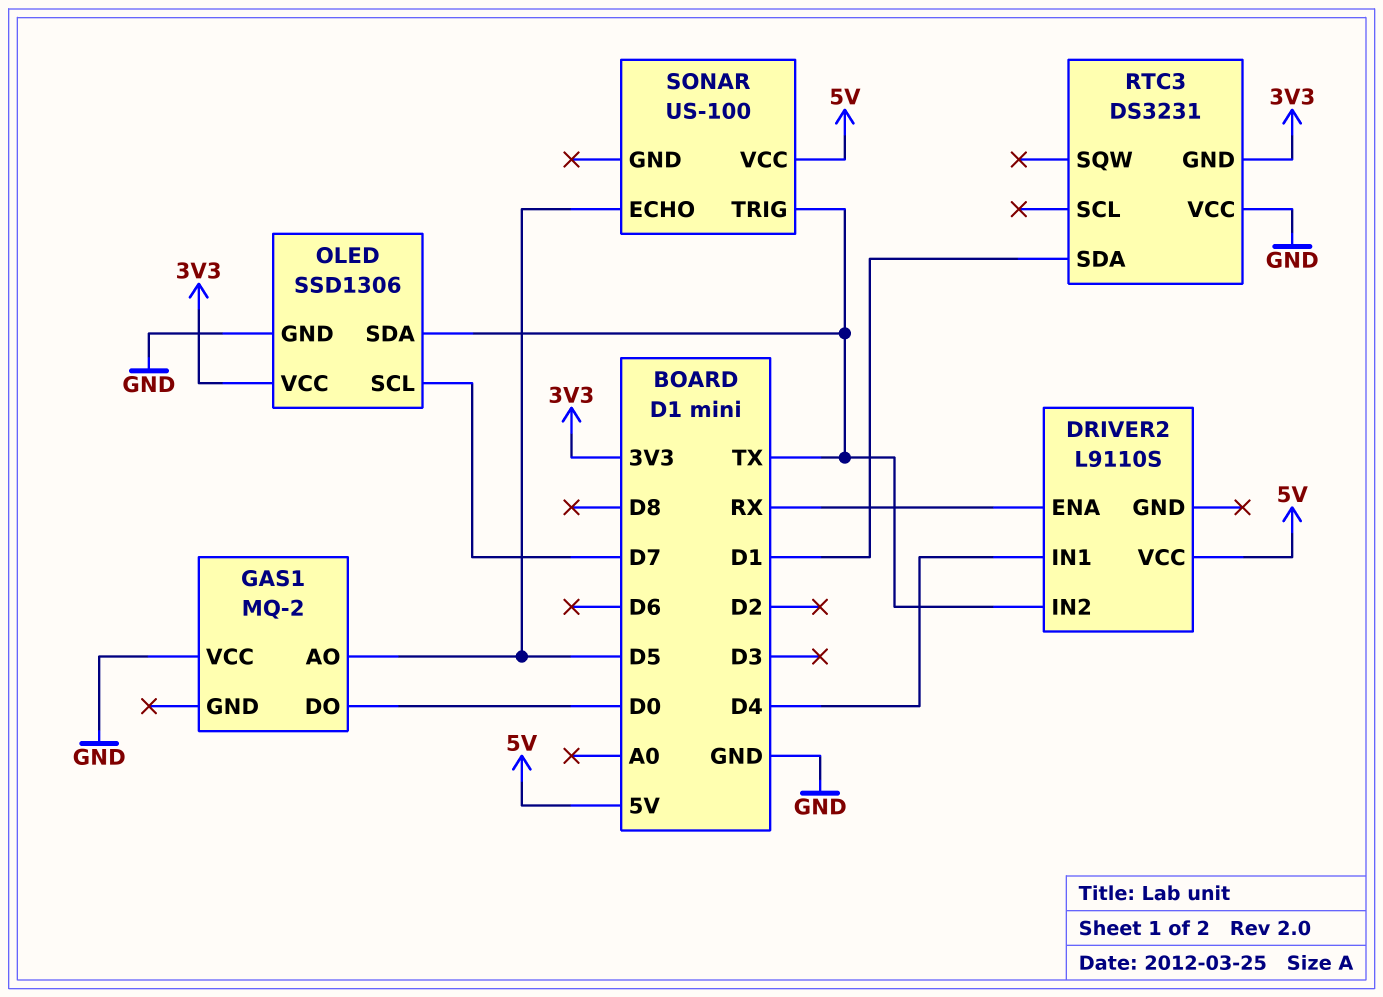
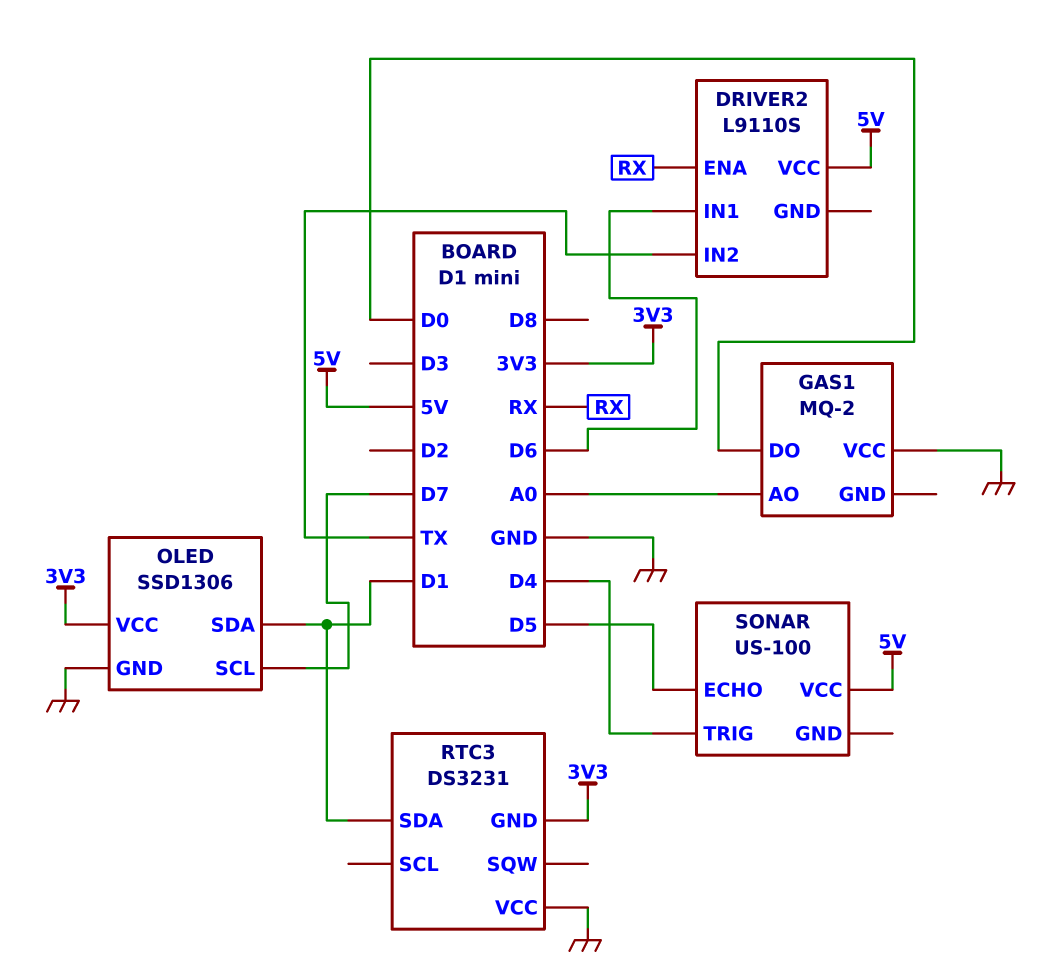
DRIVER2 pin IN1: D4 -> D6
GAS1 pin AO: D5 -> A0
OLED pin SDA: TX -> D1
SONAR pin TRIG: TX -> D4

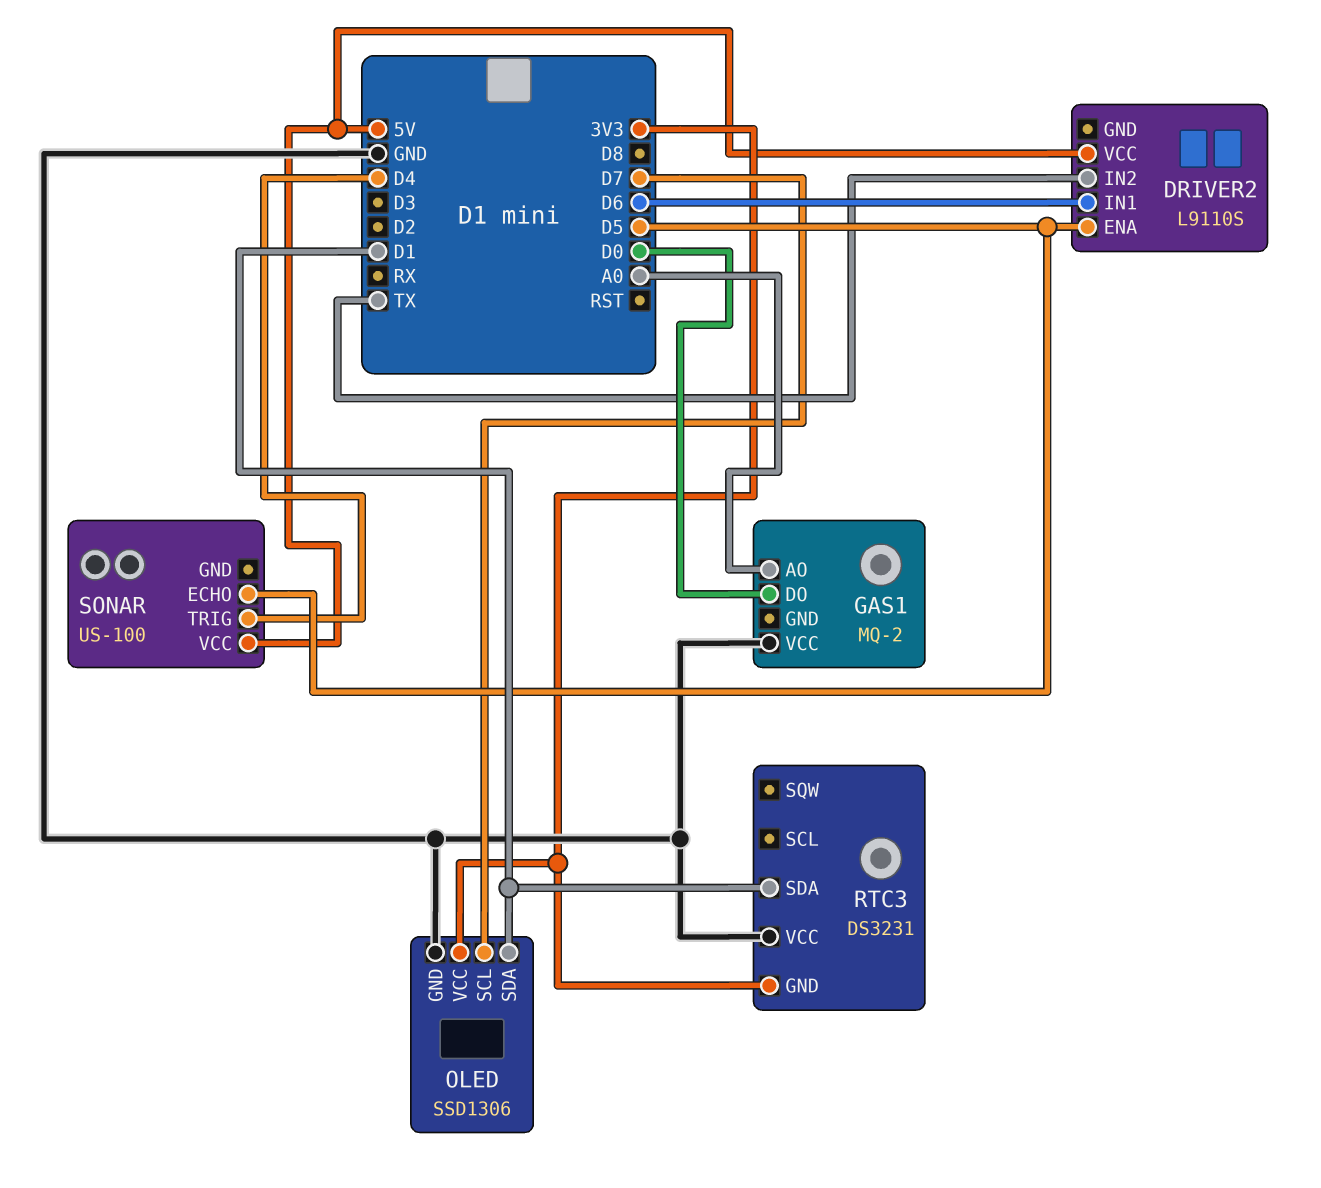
DRIVER2 pin ENA: RX -> D5

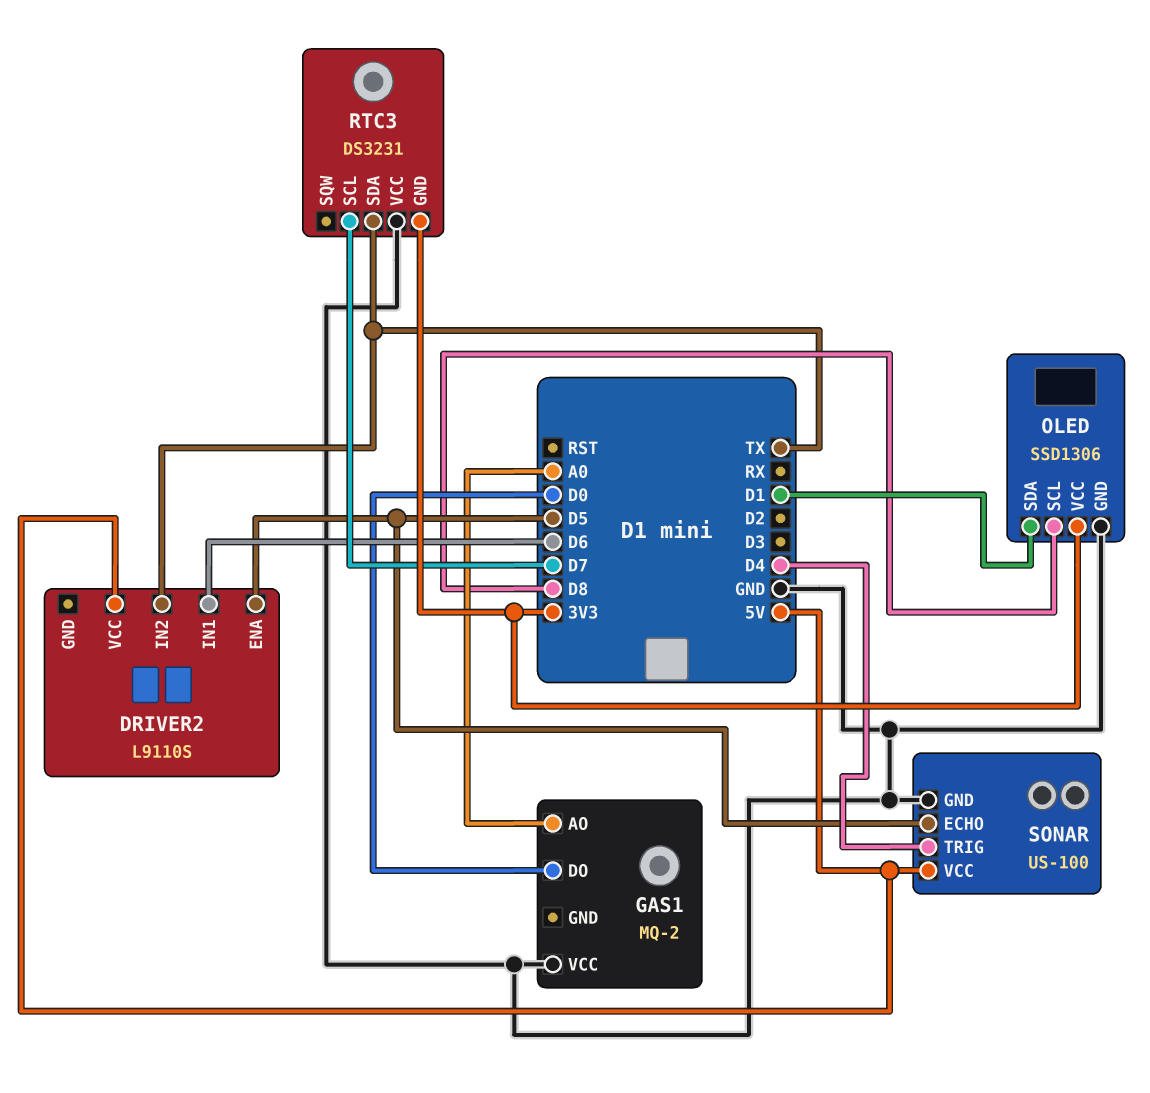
OLED pin SCL: D7 -> D8
RTC3 pin SCL: none -> D7
RTC3 pin SDA: D1 -> TX
SONAR pin GND: none -> GND

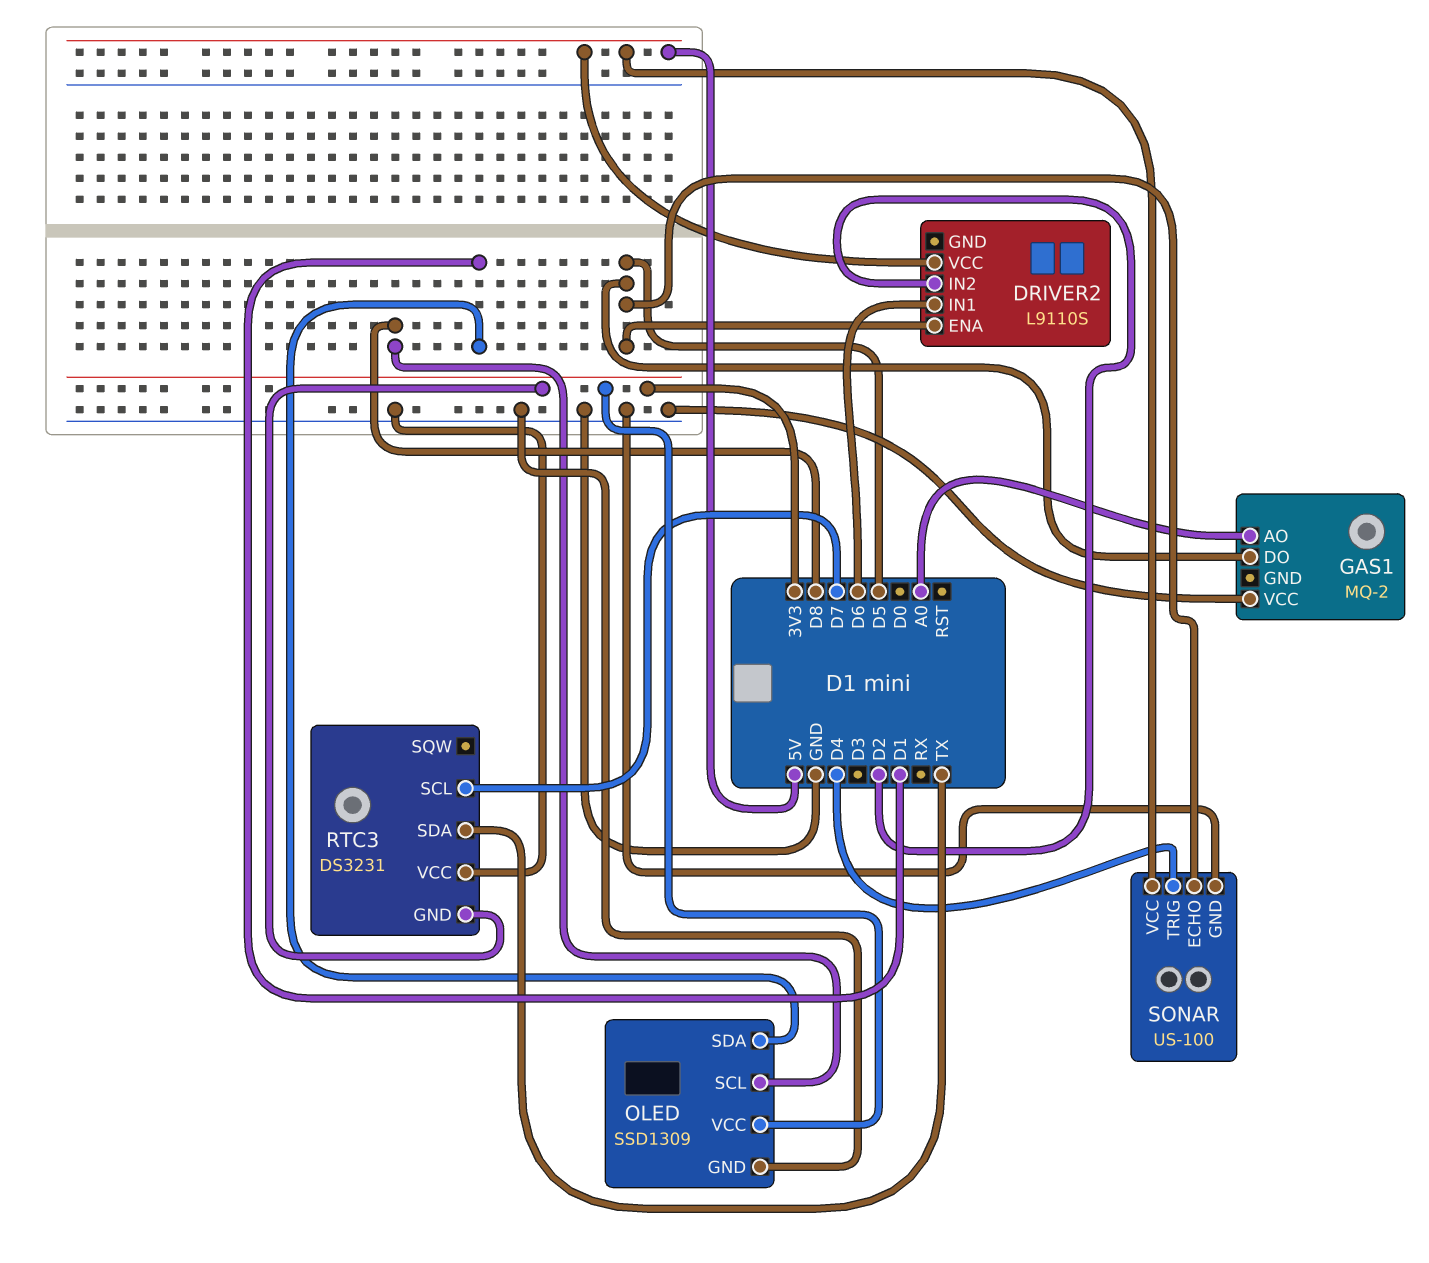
DRIVER2 pin IN2: TX -> D2
GAS1 pin DO: D0 -> D5
OLED: SSD1306 -> SSD1309

